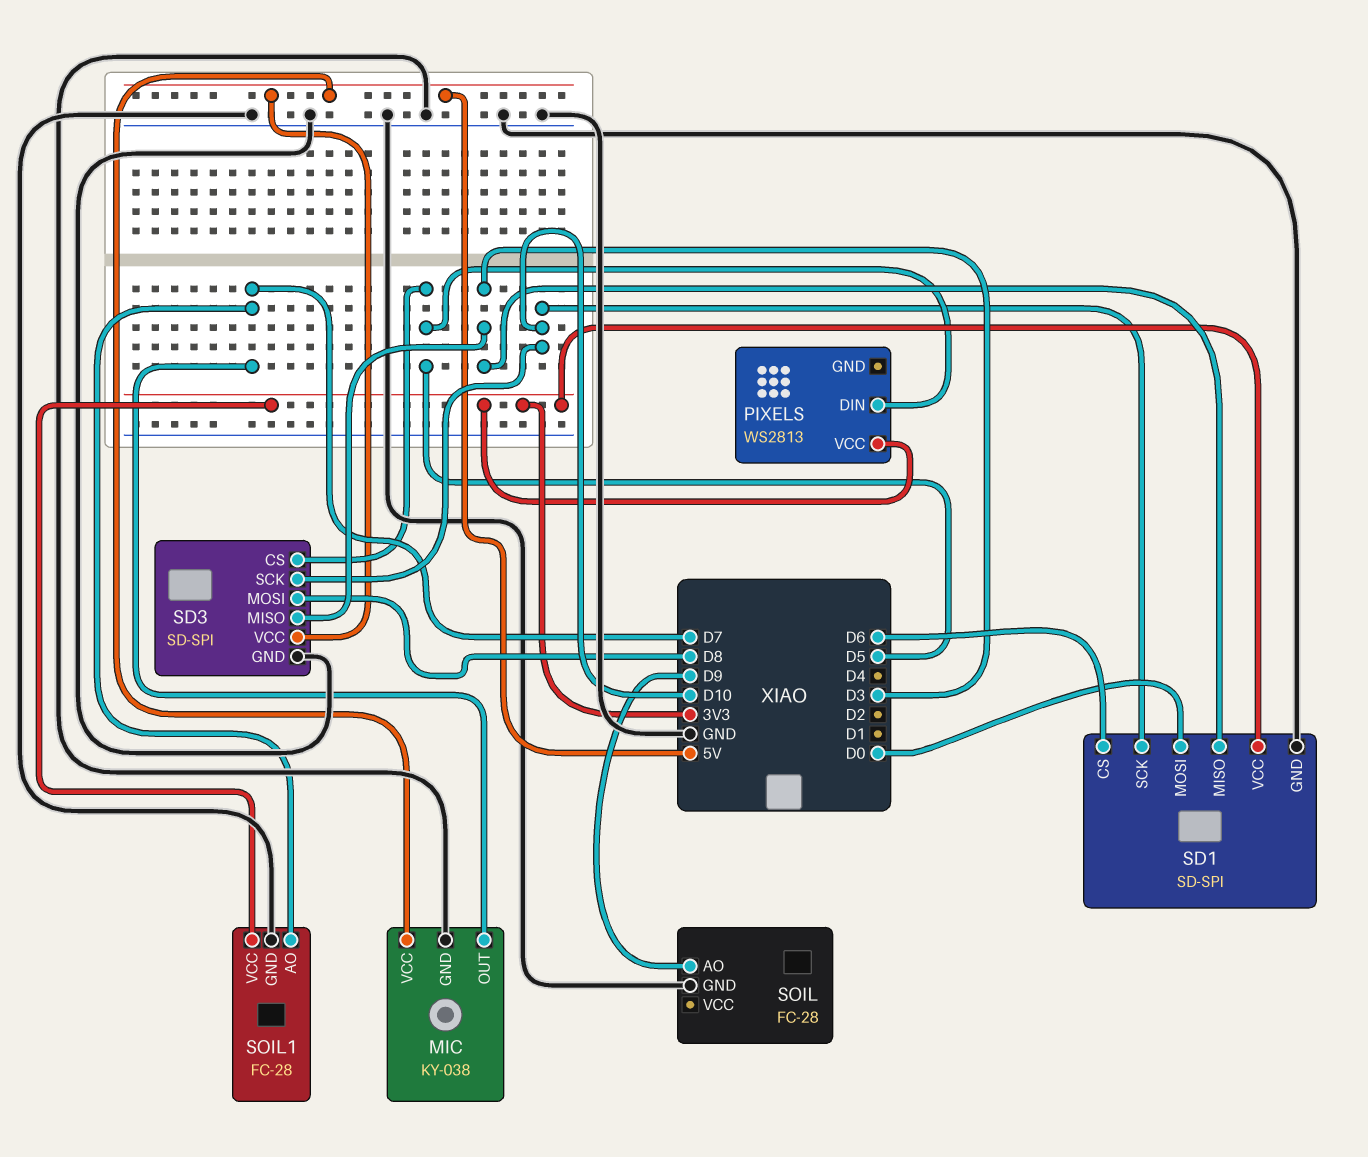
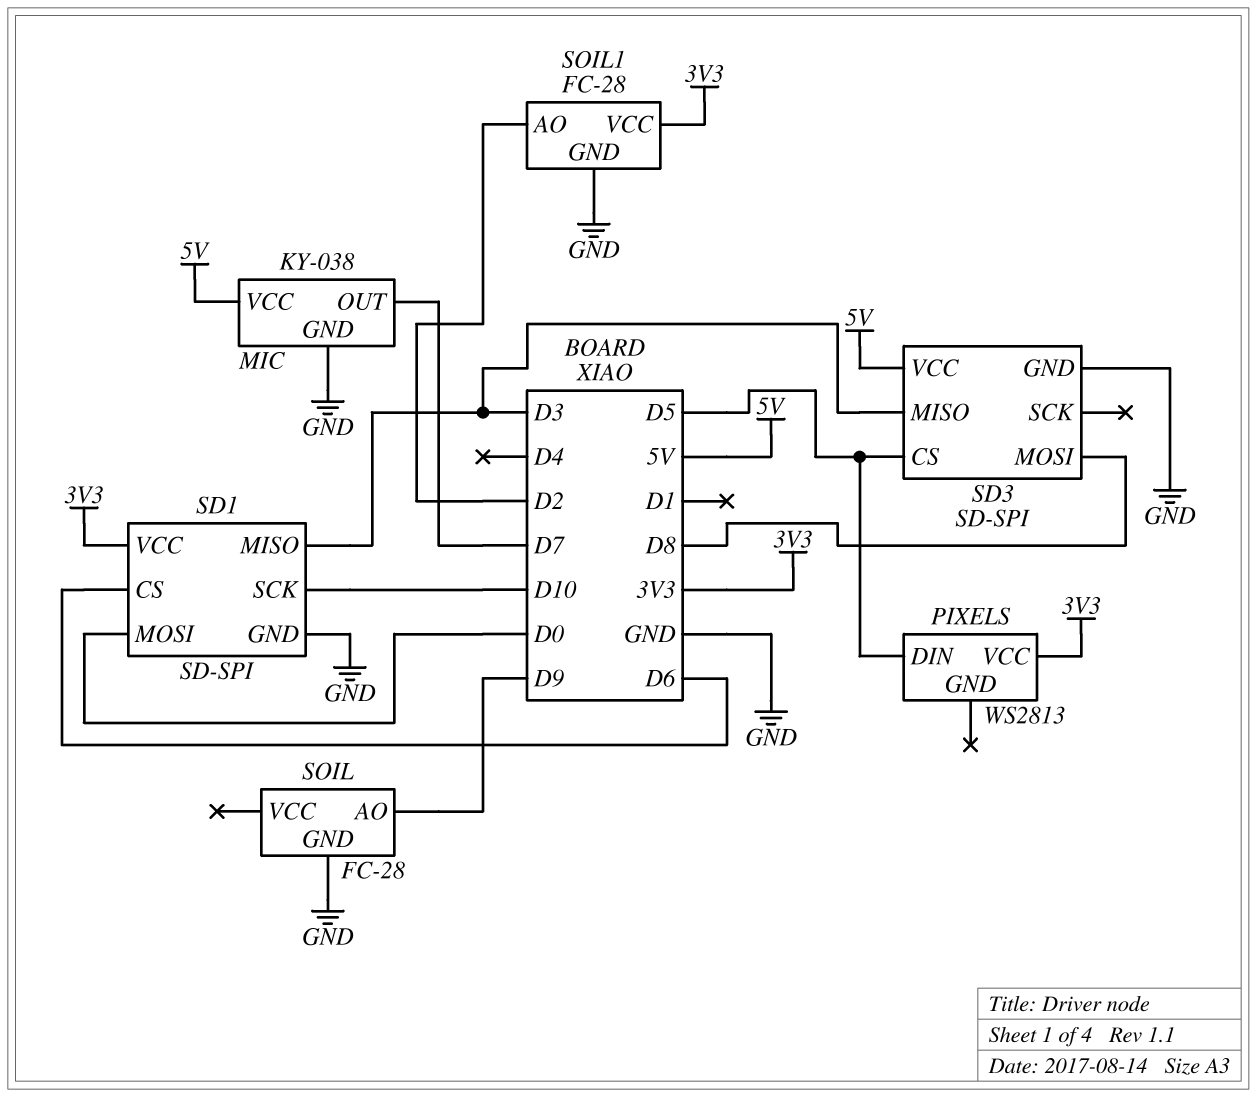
SD3 pin SCK: D10 -> none
SOIL1 pin AO: D7 -> D2

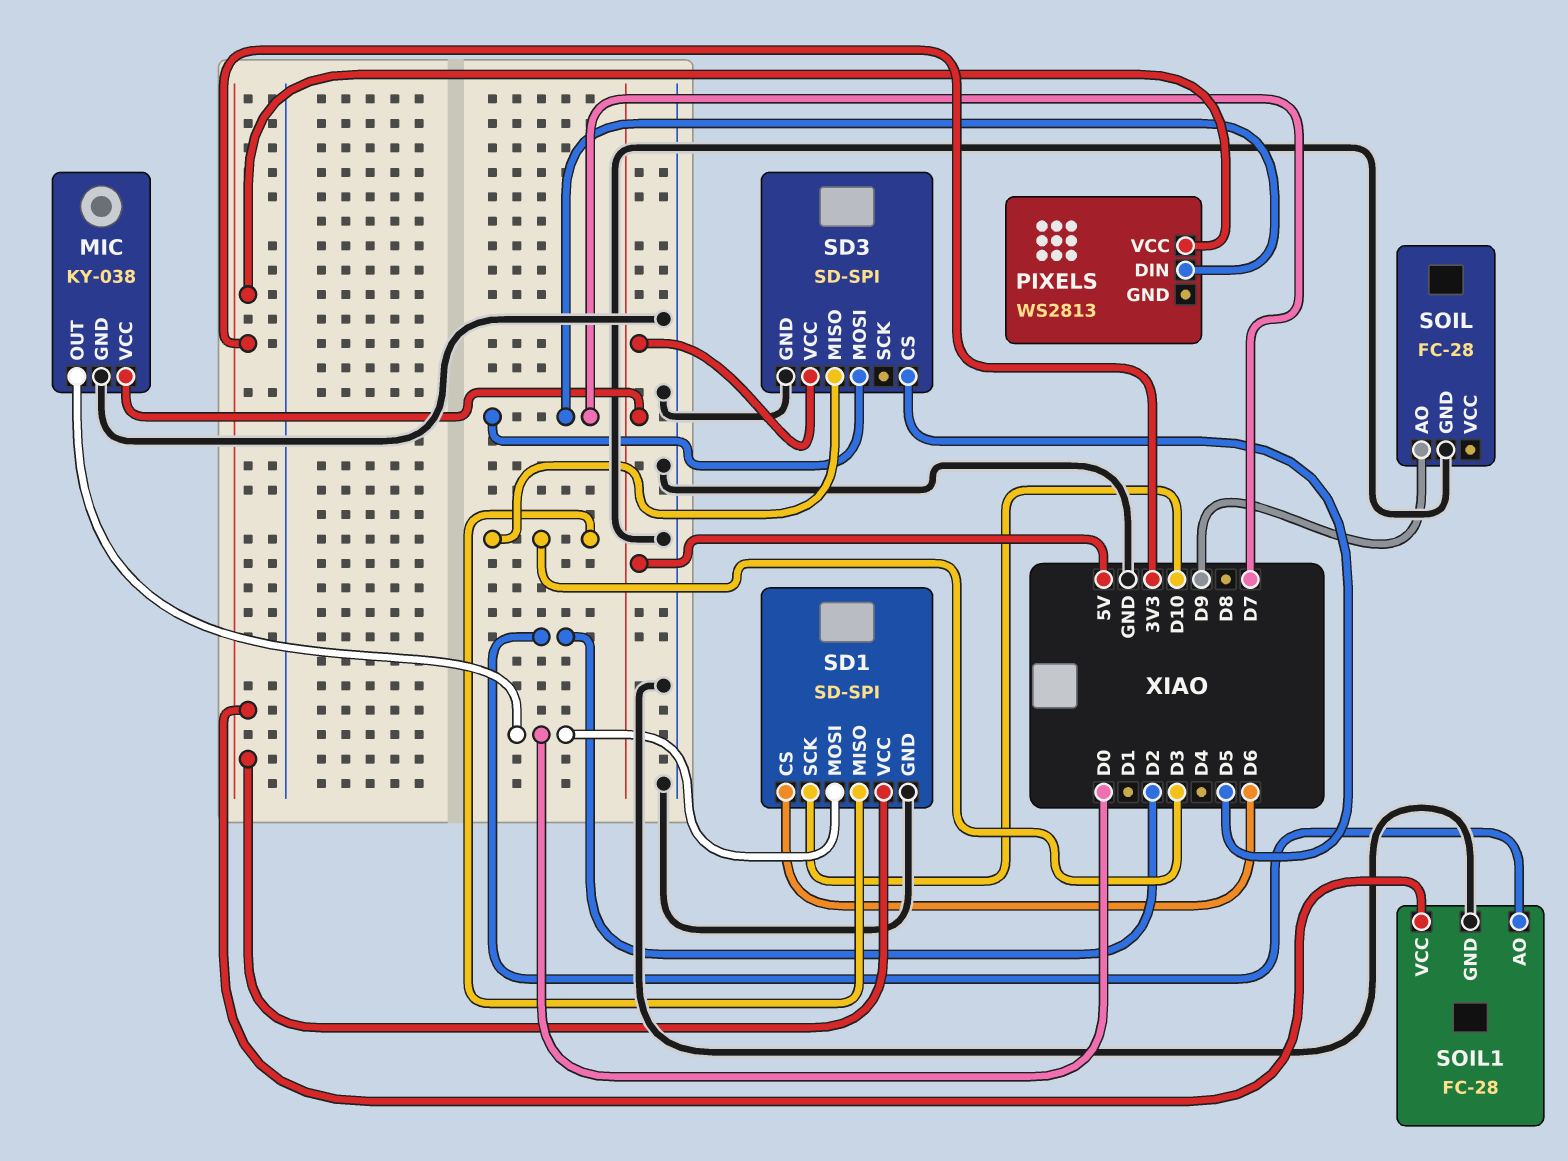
MIC pin OUT: D7 -> D0
PIXELS pin DIN: D5 -> D7
SD3 pin MOSI: D8 -> D7

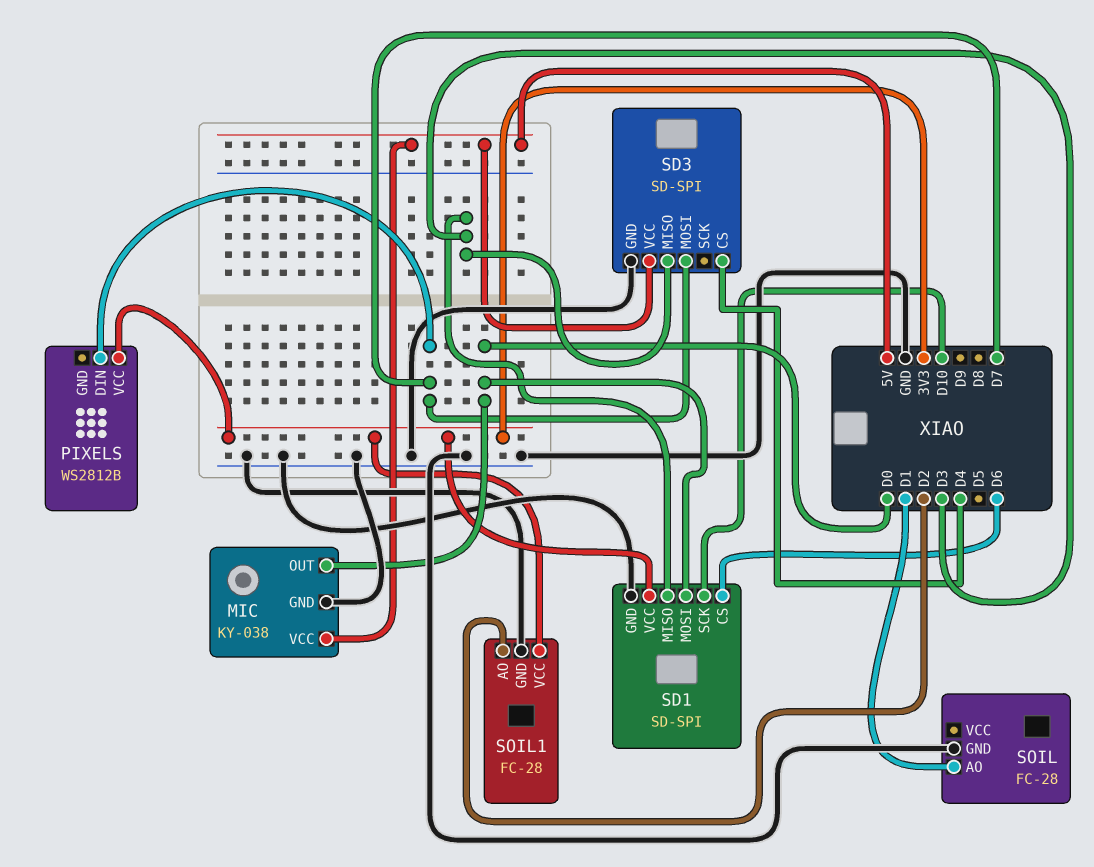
PIXELS: WS2813 -> WS2812B
SD3 pin CS: D5 -> D4
SOIL pin AO: D9 -> D1

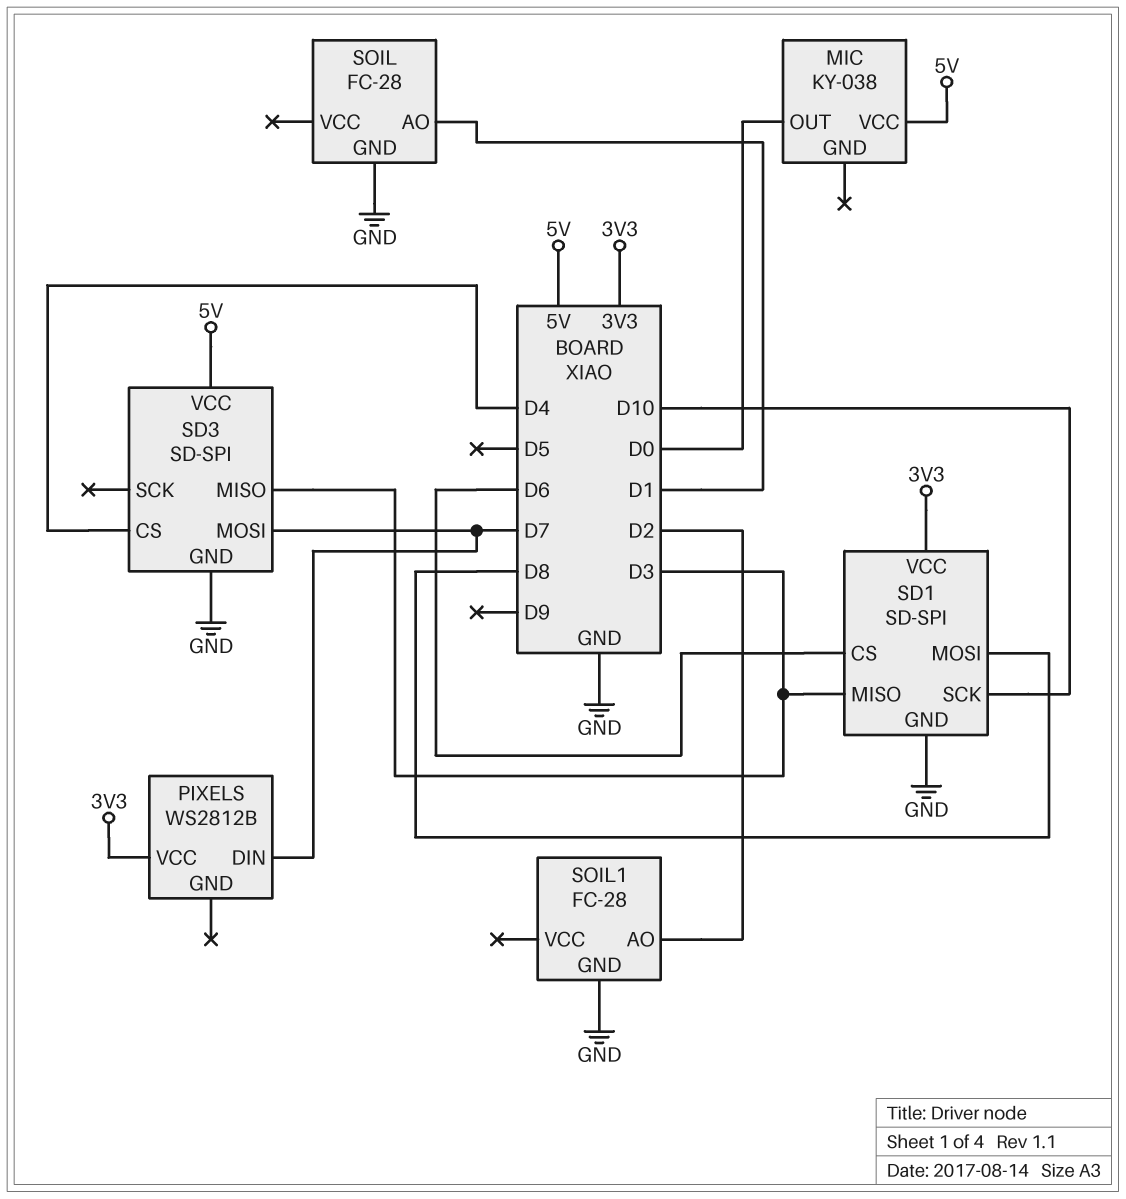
MIC pin GND: GND -> none
SD1 pin MOSI: D0 -> D8
SOIL1 pin VCC: 3V3 -> none

